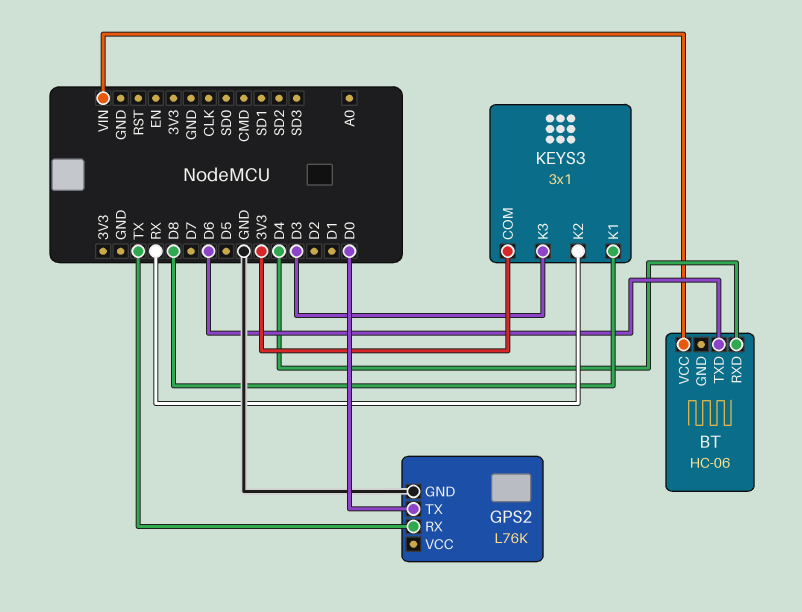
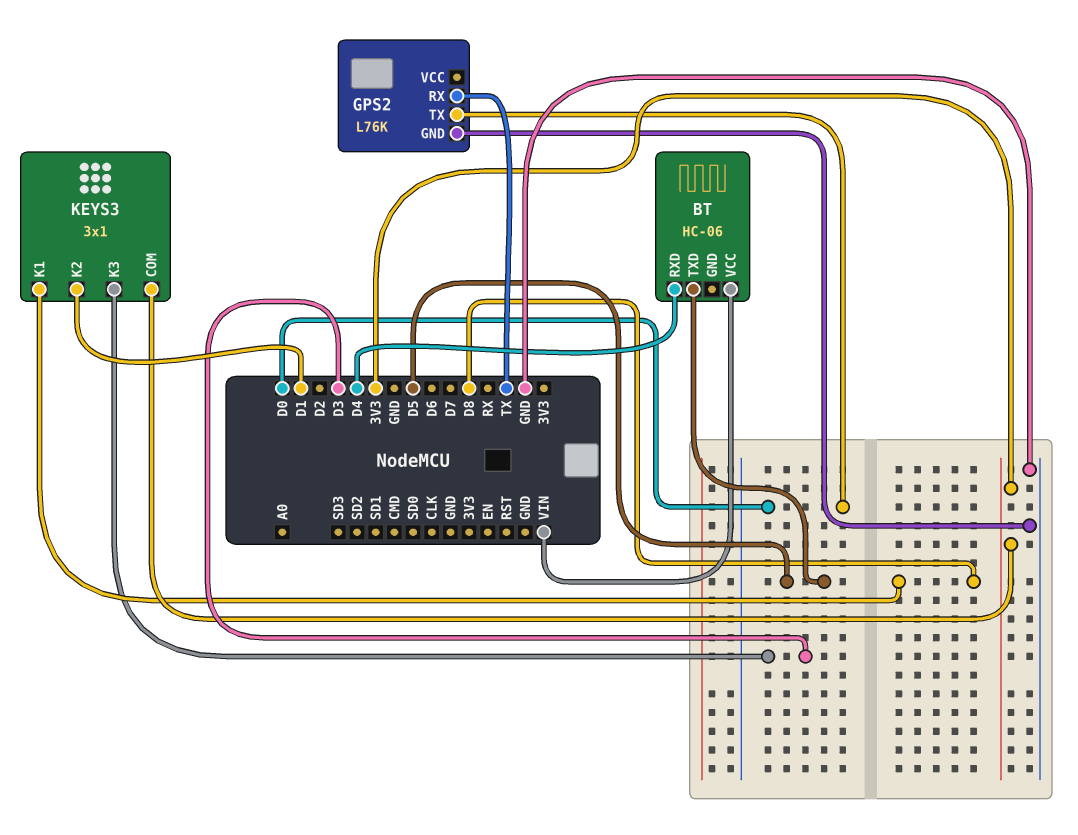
BT pin TXD: D6 -> D5
KEYS3 pin K2: RX -> D1

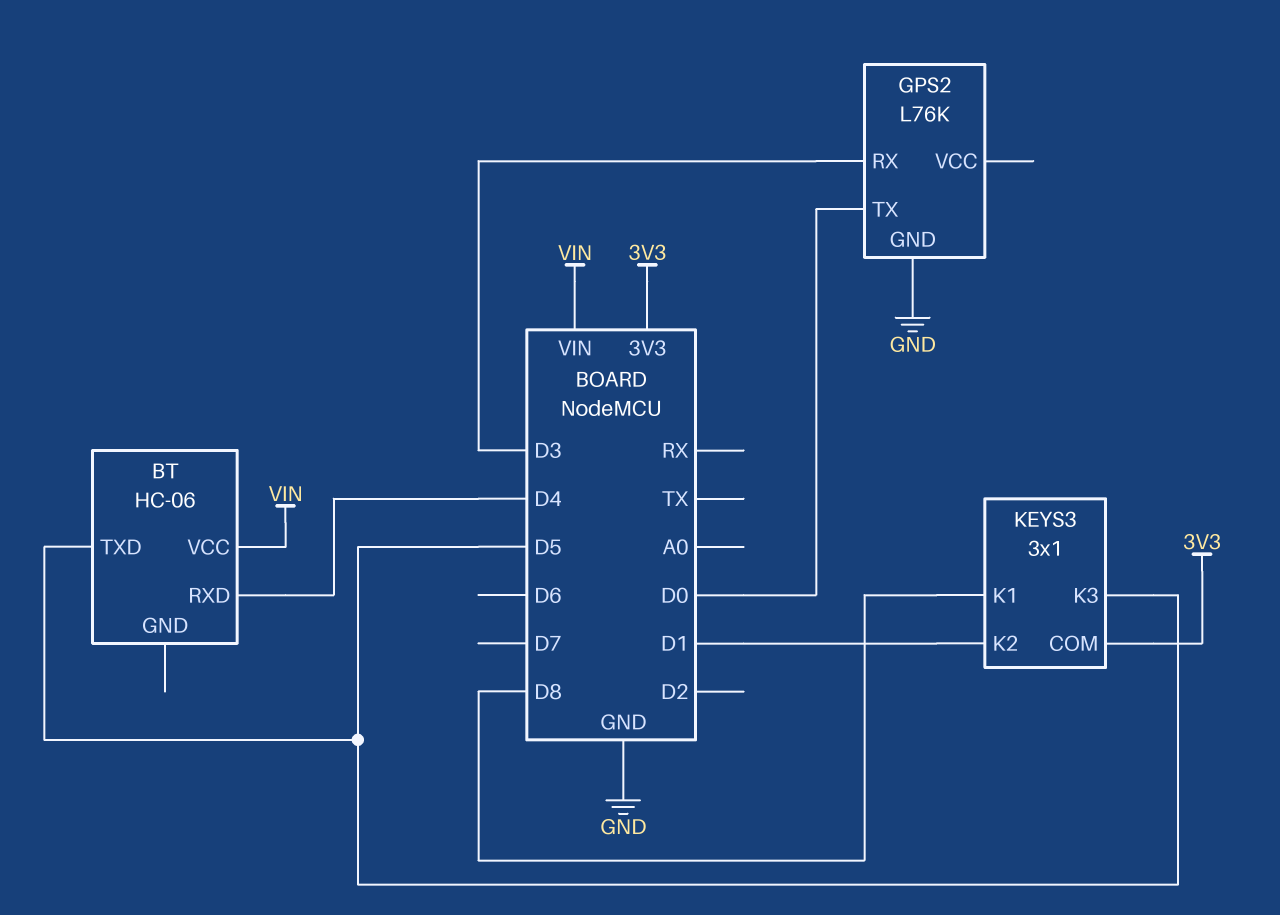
GPS2 pin RX: TX -> D3
KEYS3 pin K3: D3 -> D5

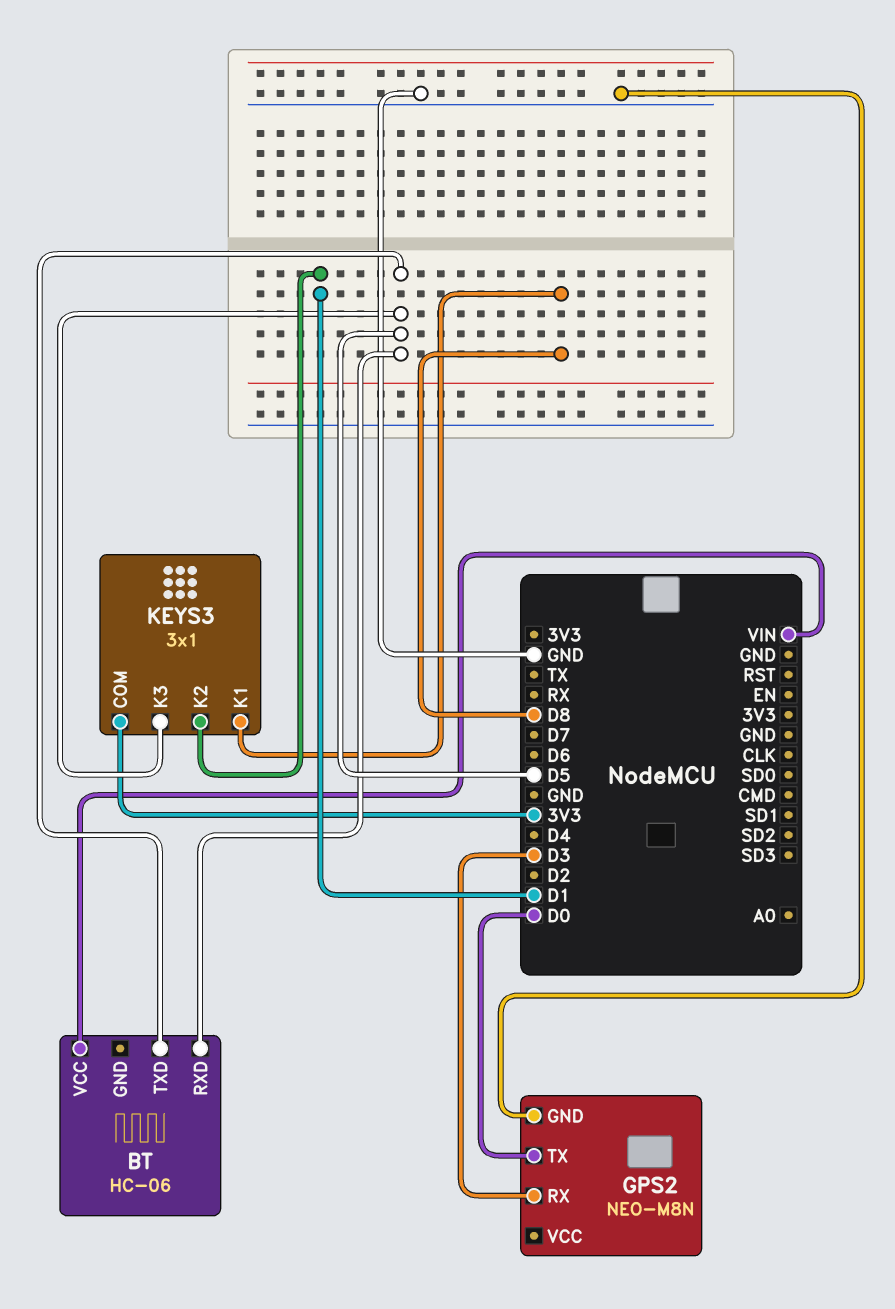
BT pin RXD: D4 -> D5
GPS2: L76K -> NEO-M8N

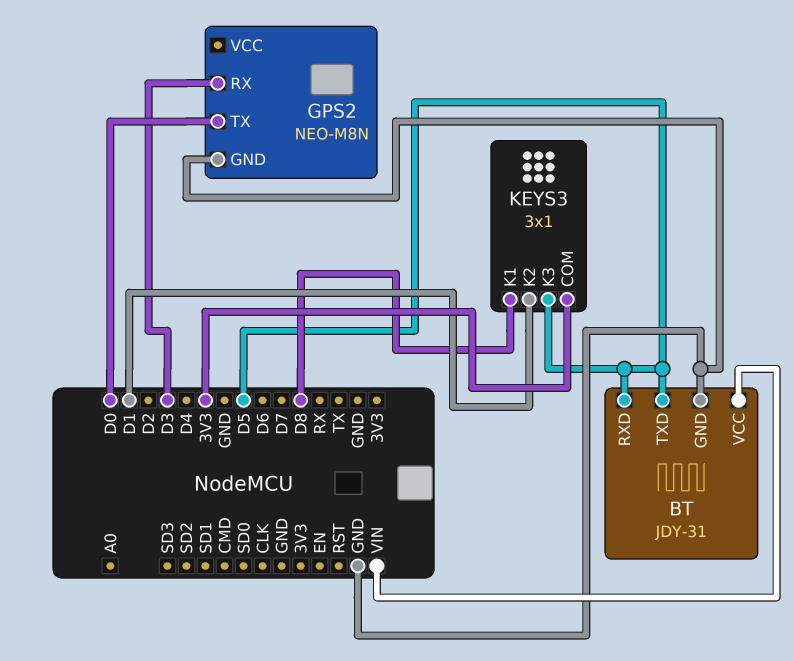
BT: HC-06 -> JDY-31
BT pin GND: none -> GND

